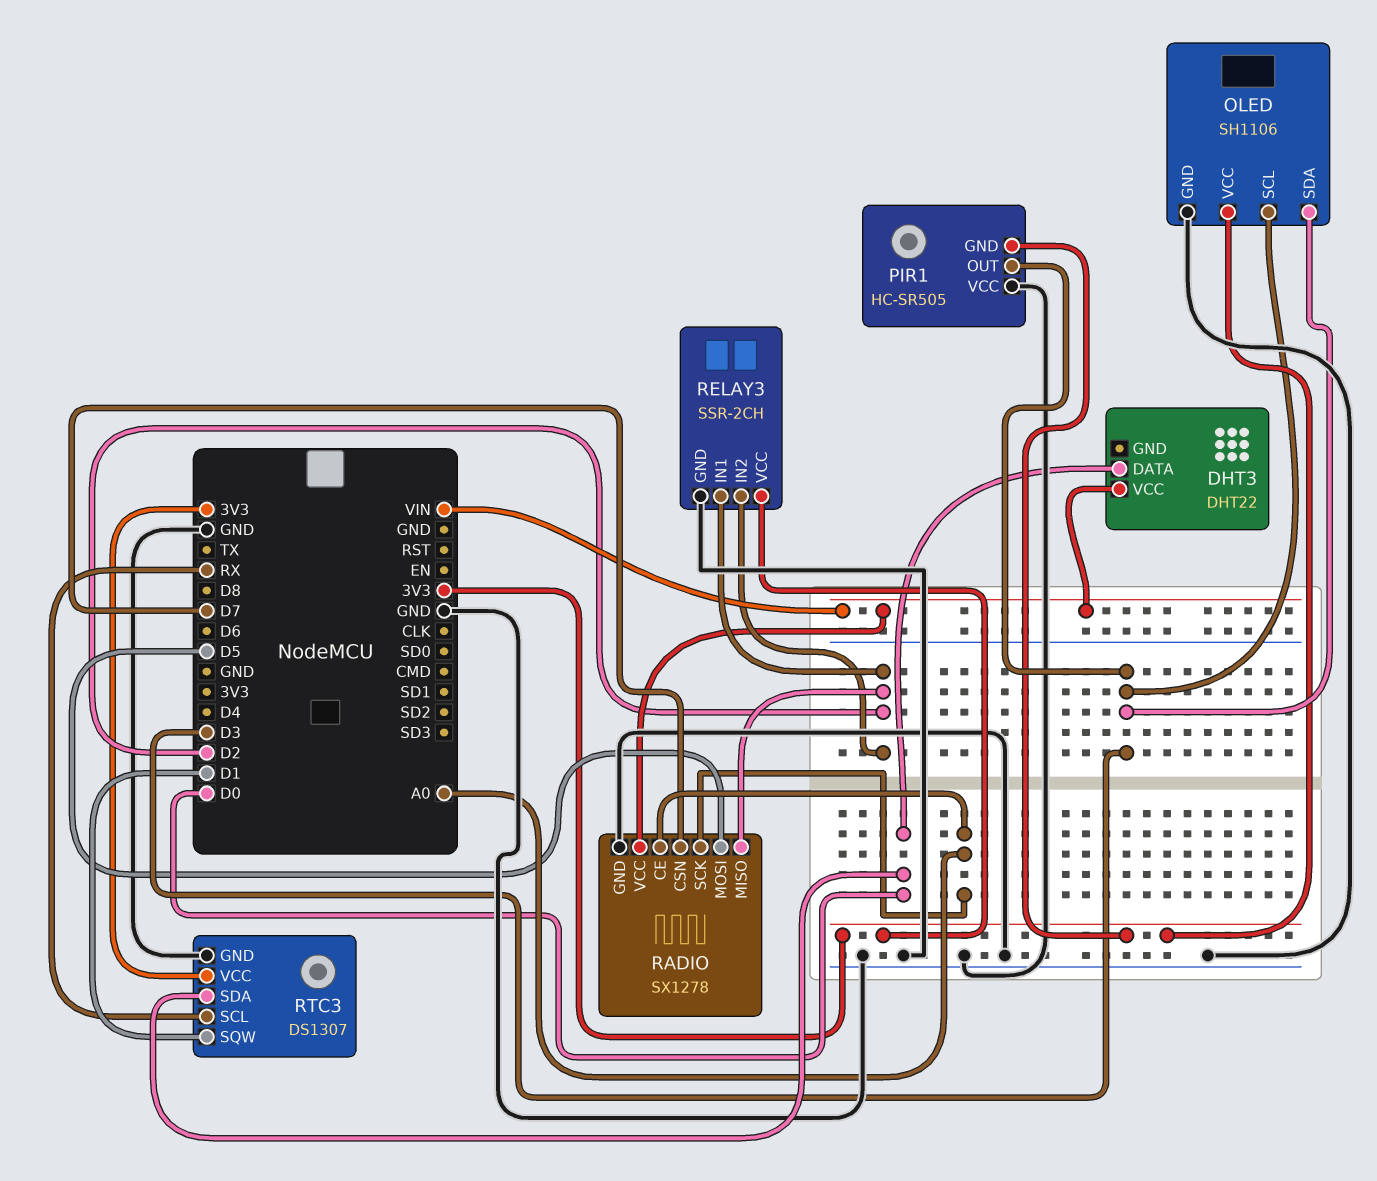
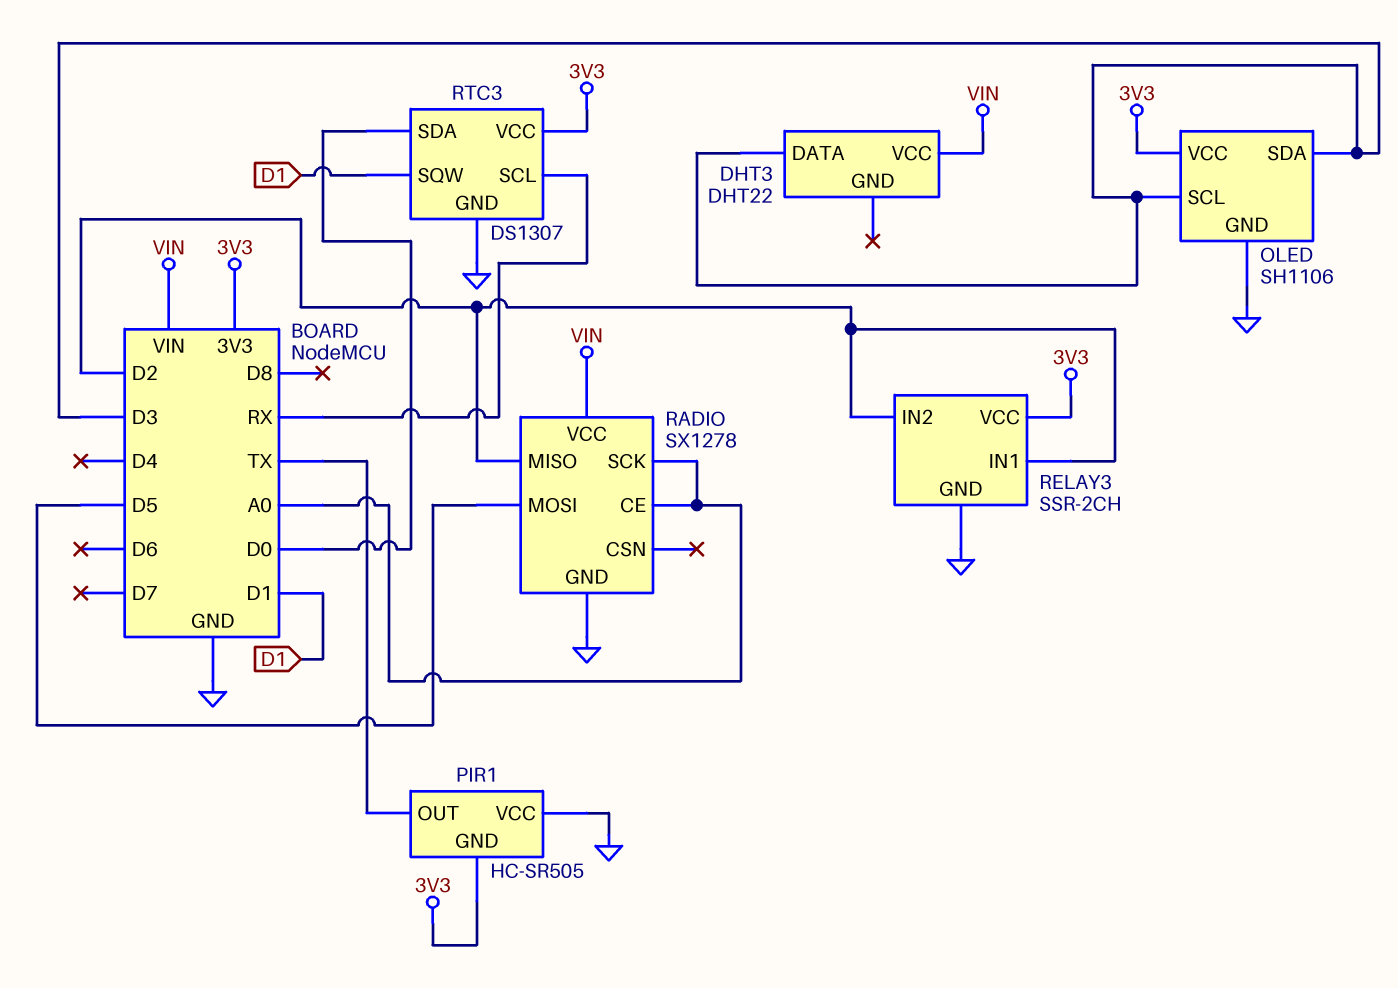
DHT3 pin DATA: D0 -> D3
PIR1 pin OUT: D3 -> TX
RADIO pin CSN: D7 -> none

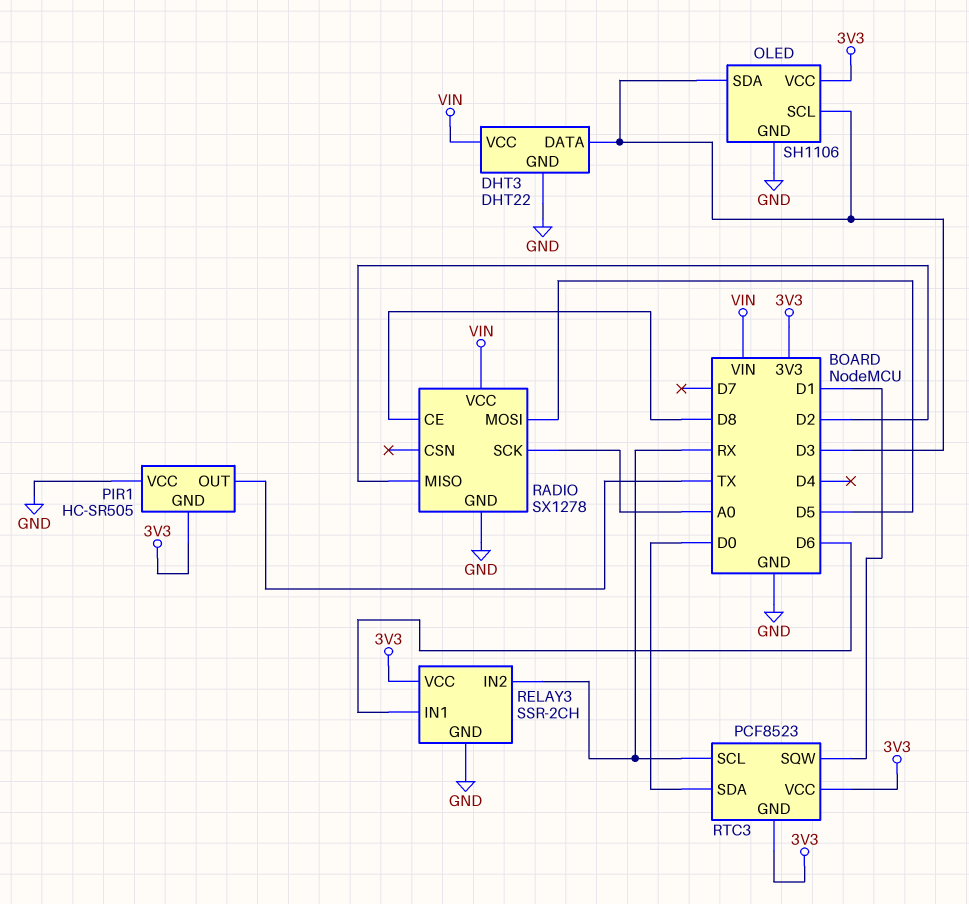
DHT3 pin GND: none -> GND
RADIO pin CE: A0 -> D8
RELAY3 pin IN1: D2 -> D6
RELAY3 pin IN2: D2 -> RX
RTC3: DS1307 -> PCF8523
RTC3 pin GND: GND -> 3V3

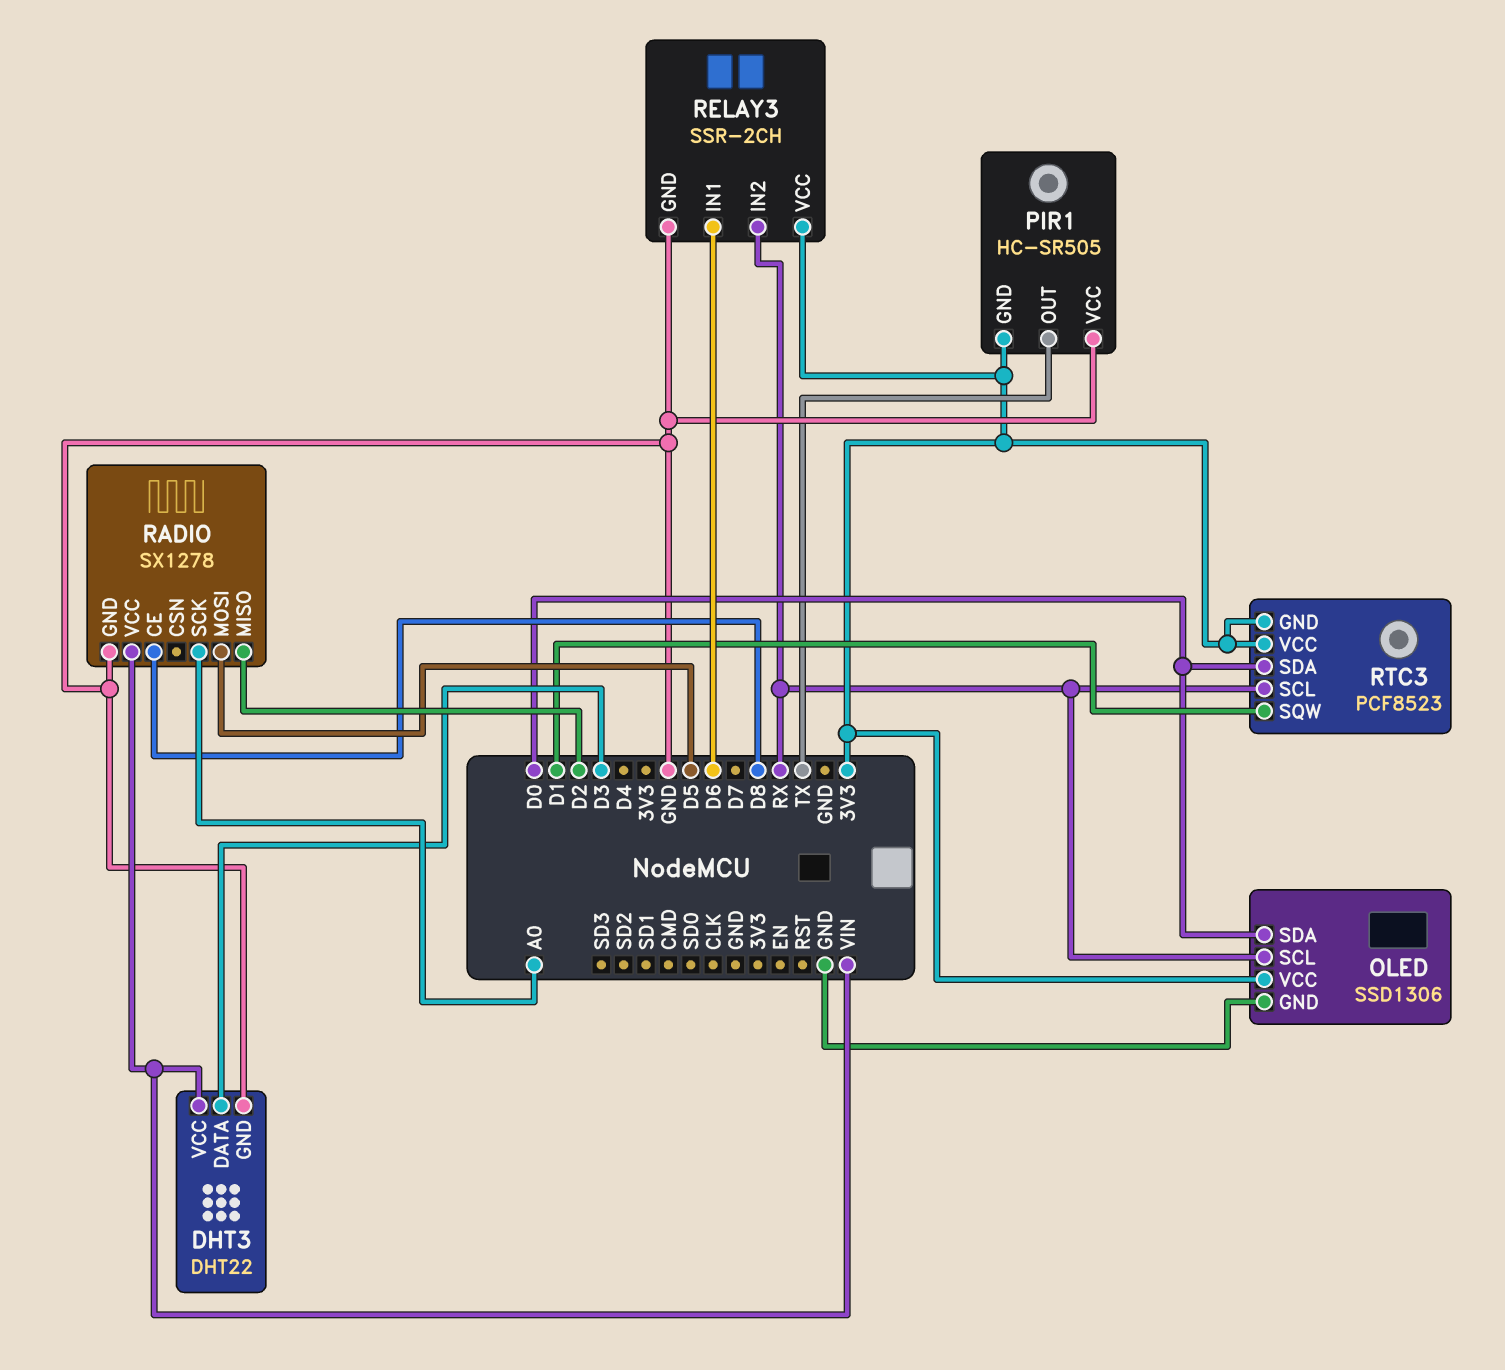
OLED: SH1106 -> SSD1306
OLED pin SCL: D3 -> RX
OLED pin SDA: D3 -> D0

